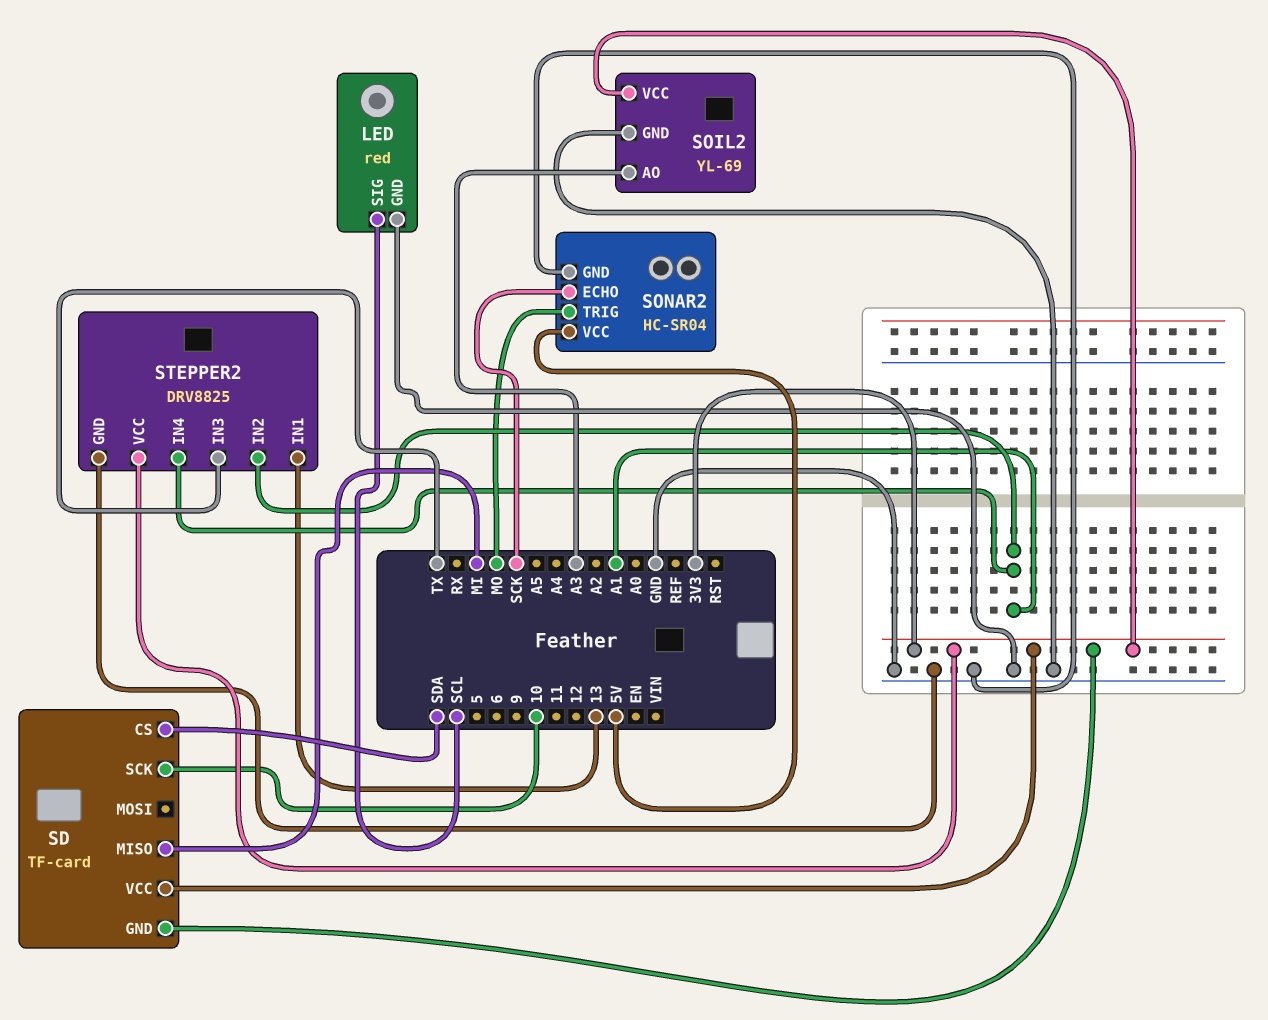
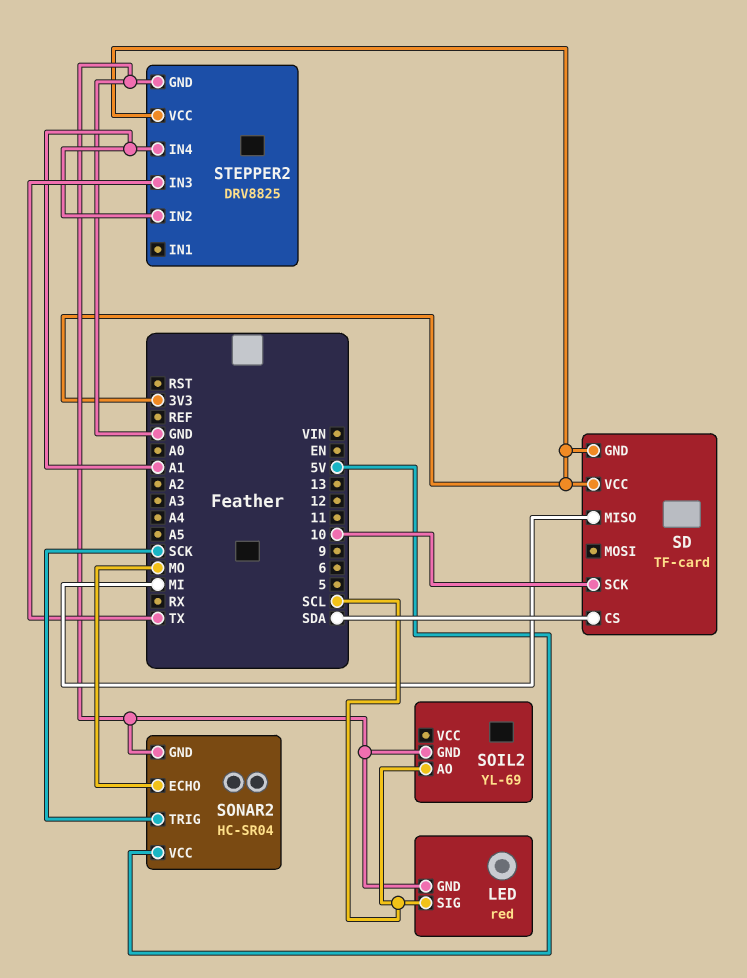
SOIL2 pin AO: A3 -> SCL
SOIL2 pin VCC: 3V3 -> none
SONAR2 pin ECHO: SCK -> MO
SONAR2 pin TRIG: MO -> SCK
STEPPER2 pin IN1: 13 -> none

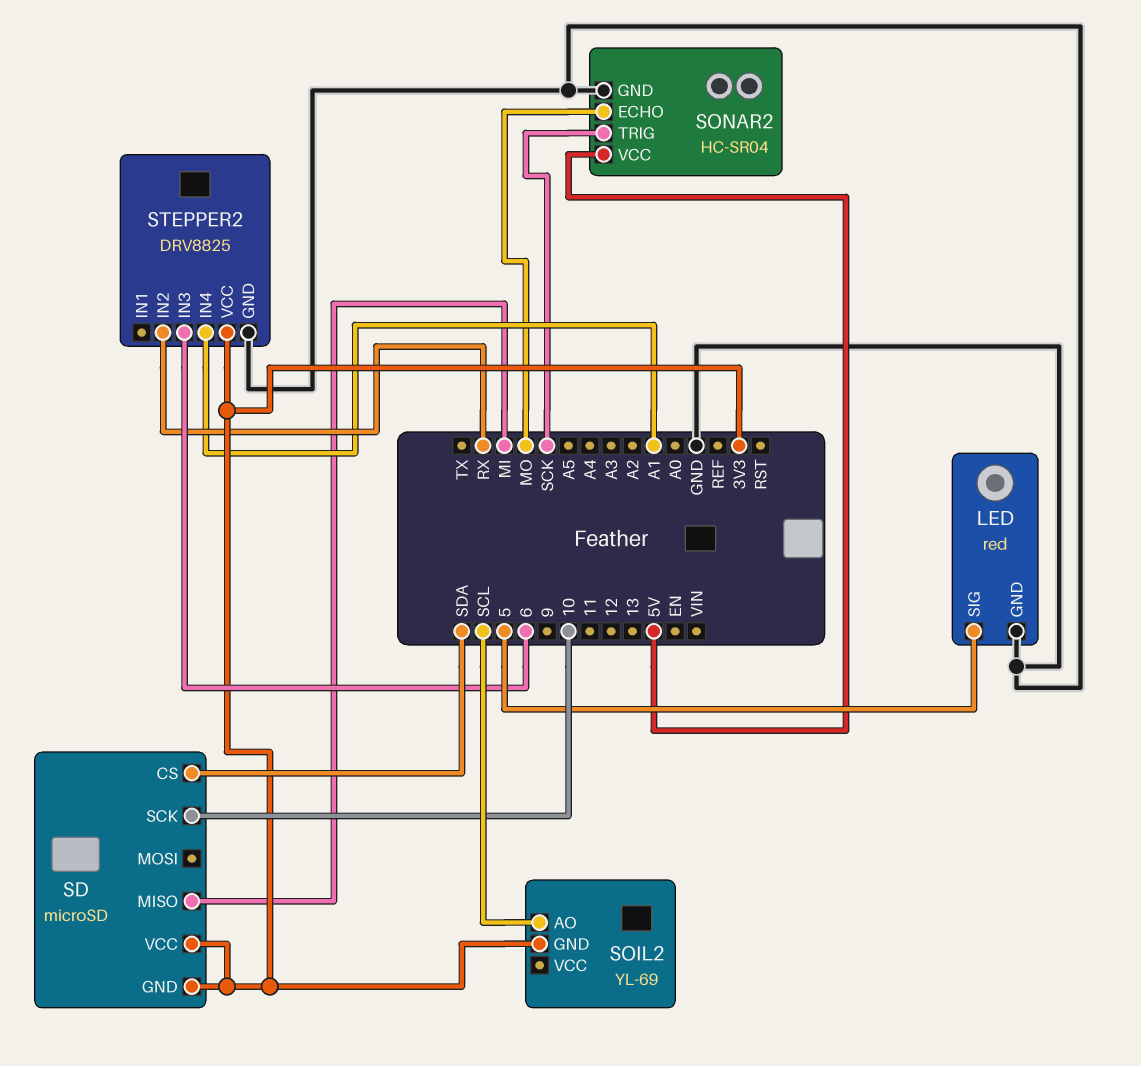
LED pin SIG: SCL -> 5
SD: TF-card -> microSD
SOIL2 pin GND: GND -> 3V3
STEPPER2 pin IN2: A1 -> RX
STEPPER2 pin IN3: TX -> 6

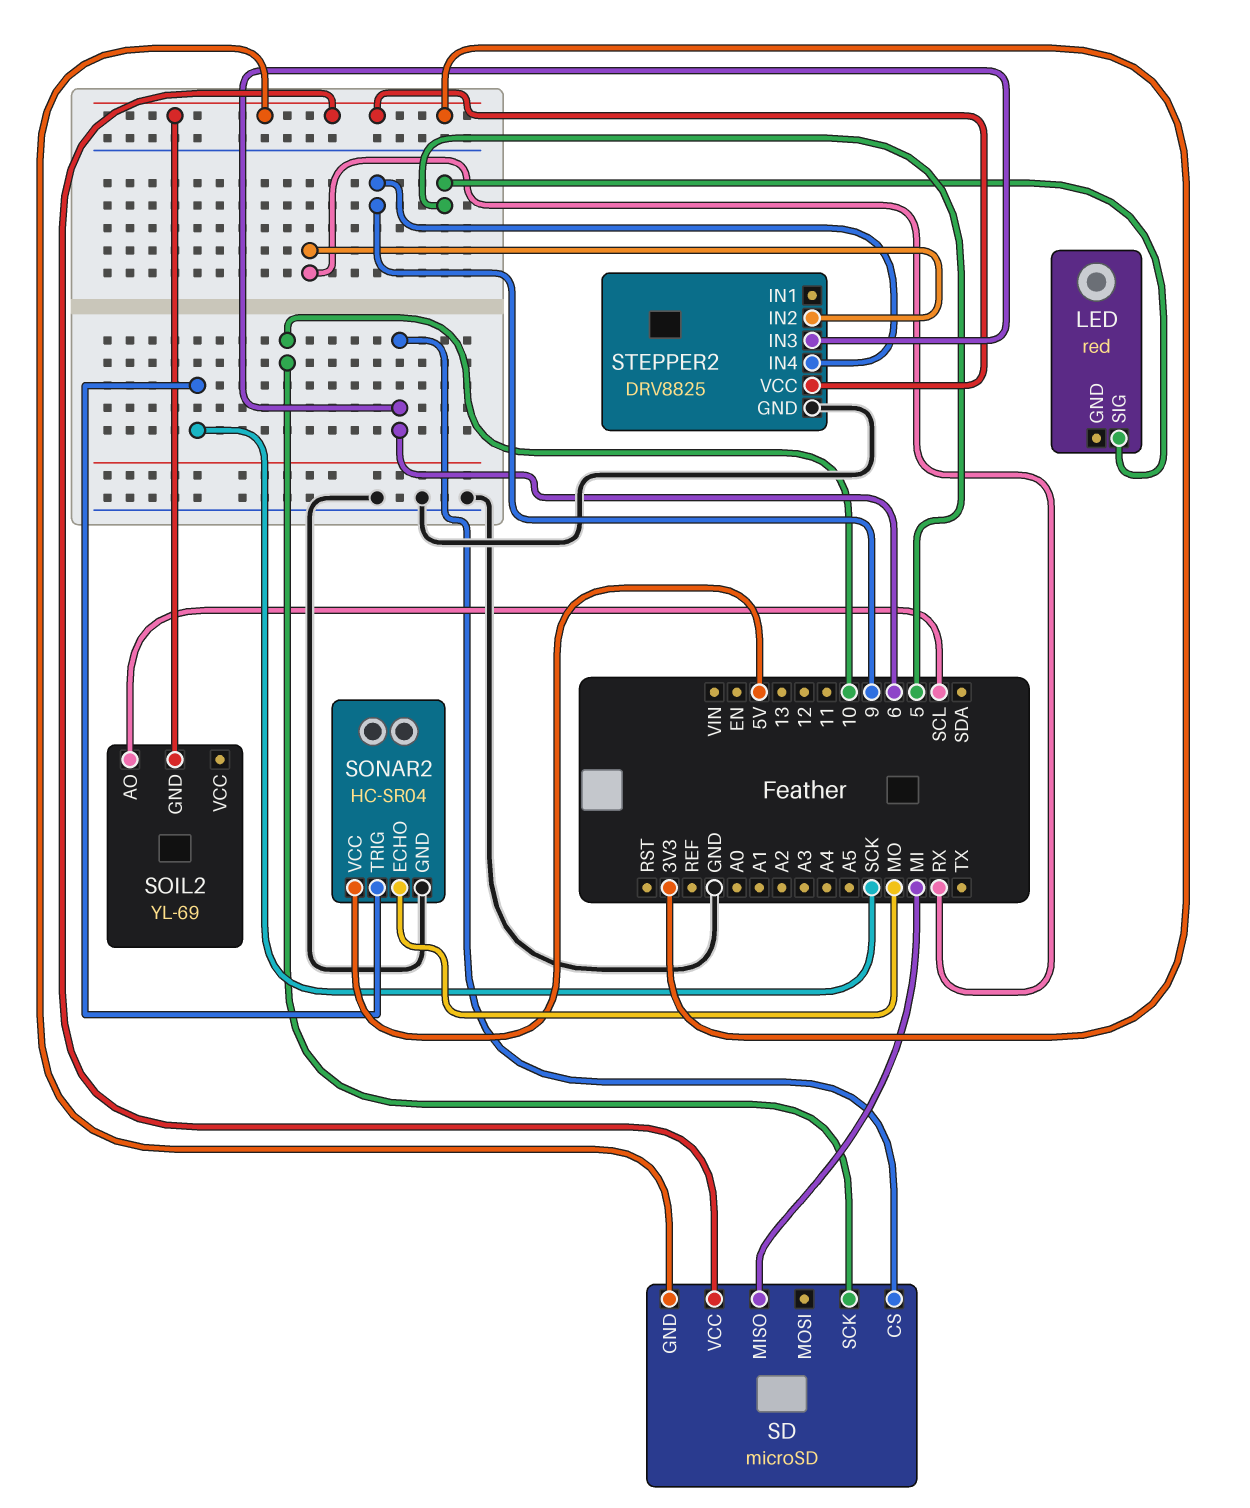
LED pin GND: GND -> none
SD pin CS: SDA -> 6
STEPPER2 pin IN4: A1 -> 9

